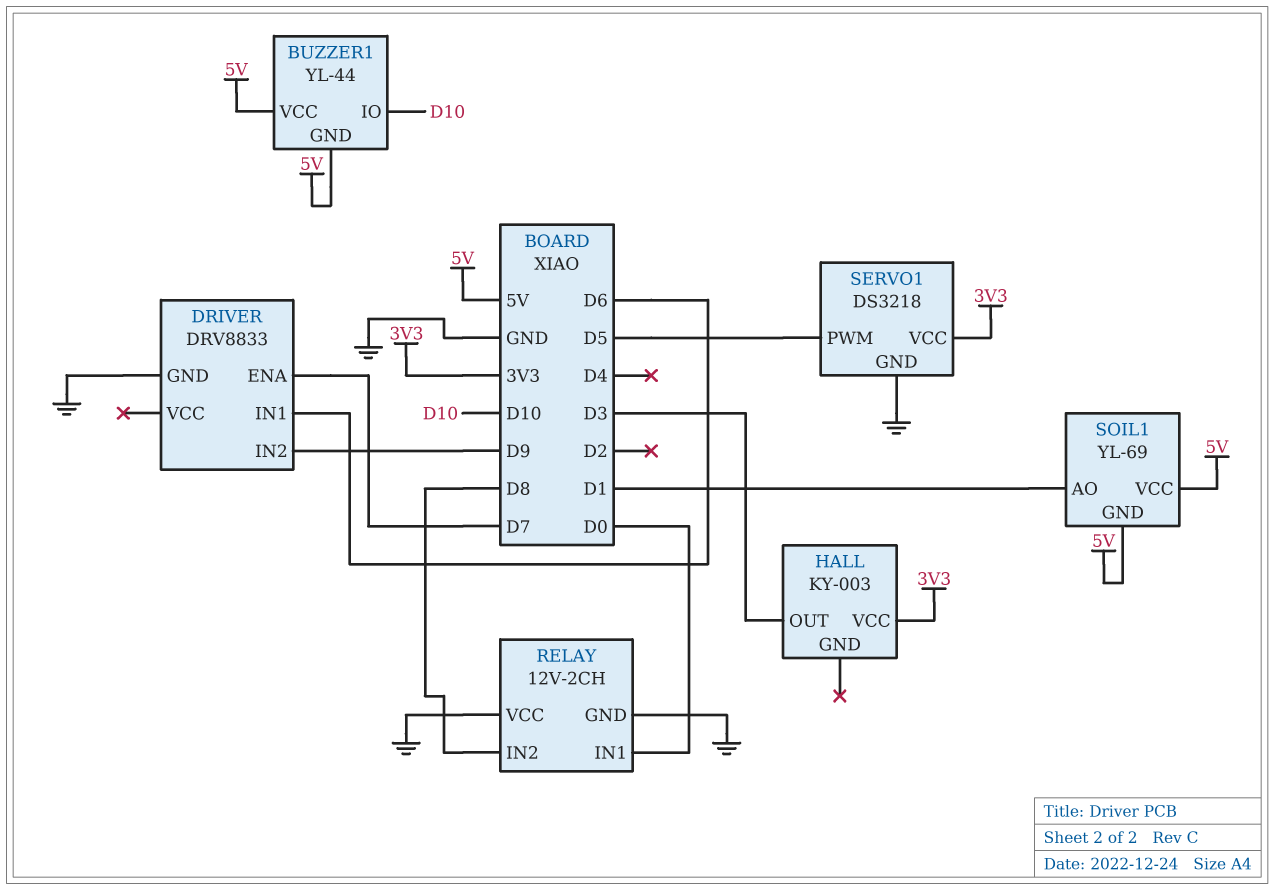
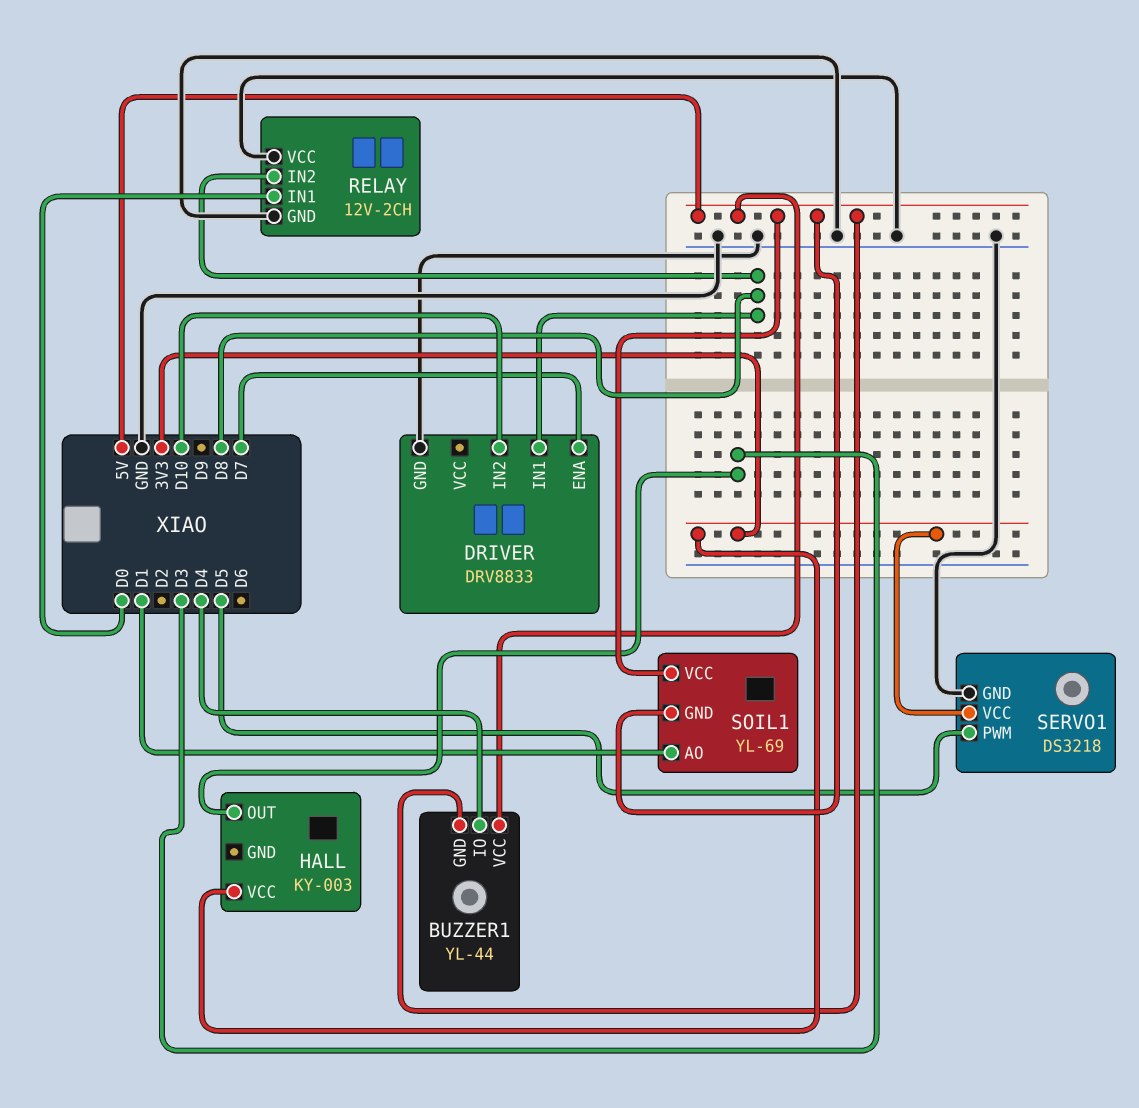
BUZZER1 pin IO: D10 -> D4
DRIVER pin IN1: D6 -> D8
DRIVER pin IN2: D9 -> D10

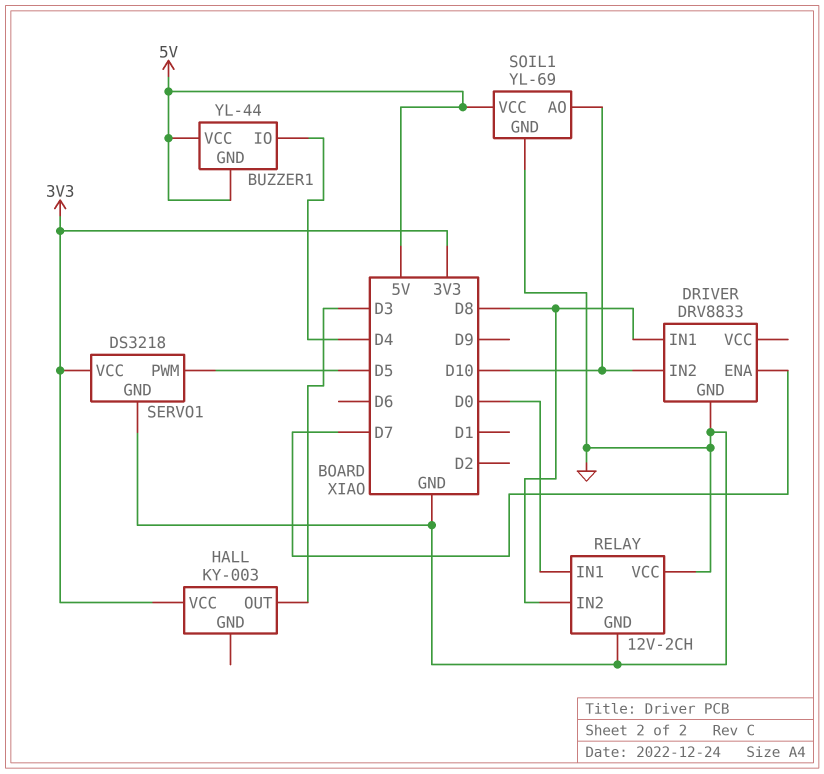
SOIL1 pin AO: D1 -> D10
SOIL1 pin GND: 5V -> GND

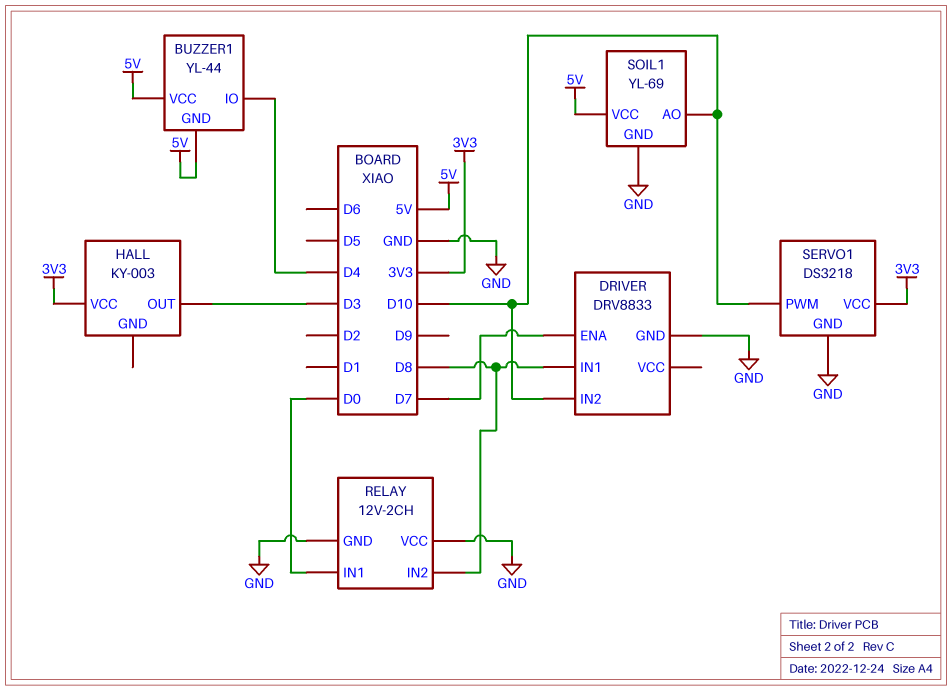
SERVO1 pin PWM: D5 -> D10

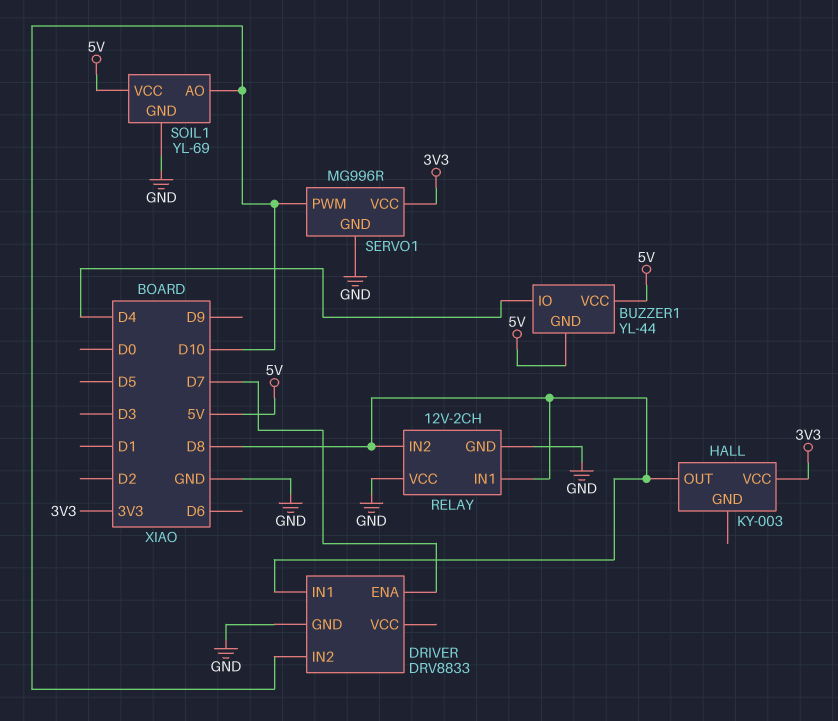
HALL pin OUT: D3 -> D8
RELAY pin IN1: D0 -> D8
SERVO1: DS3218 -> MG996R

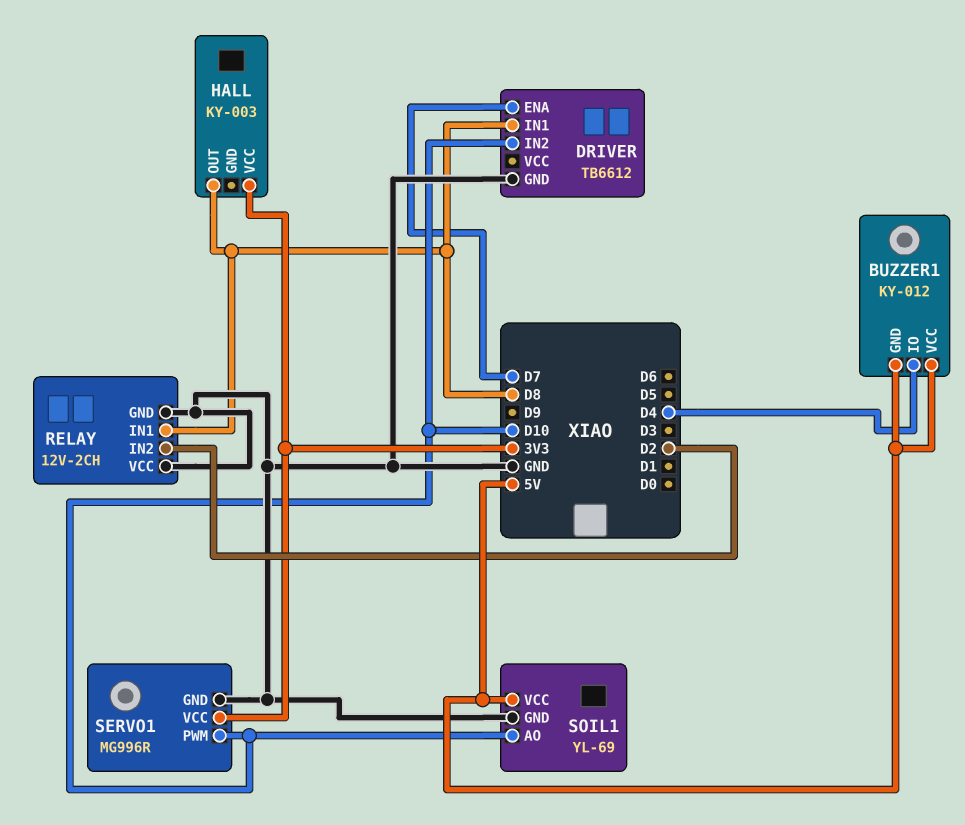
BUZZER1: YL-44 -> KY-012
DRIVER: DRV8833 -> TB6612
RELAY pin IN2: D8 -> D2

